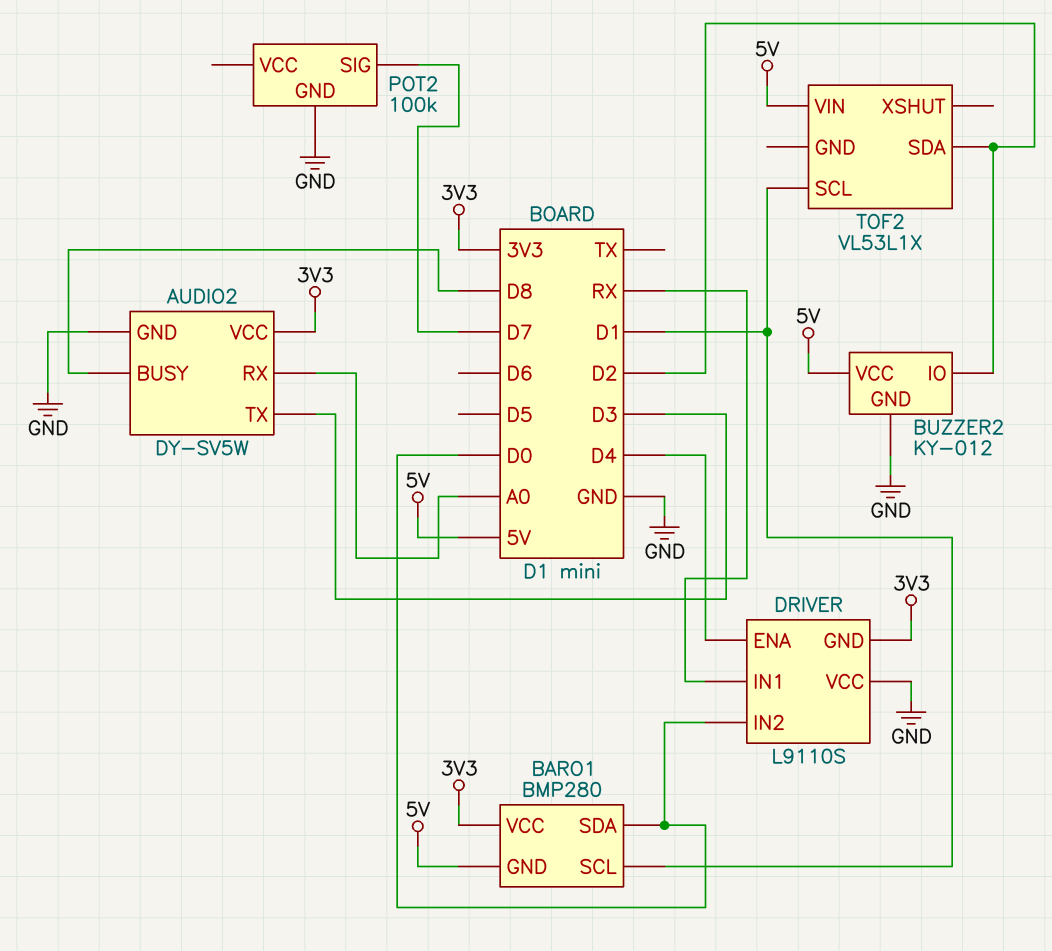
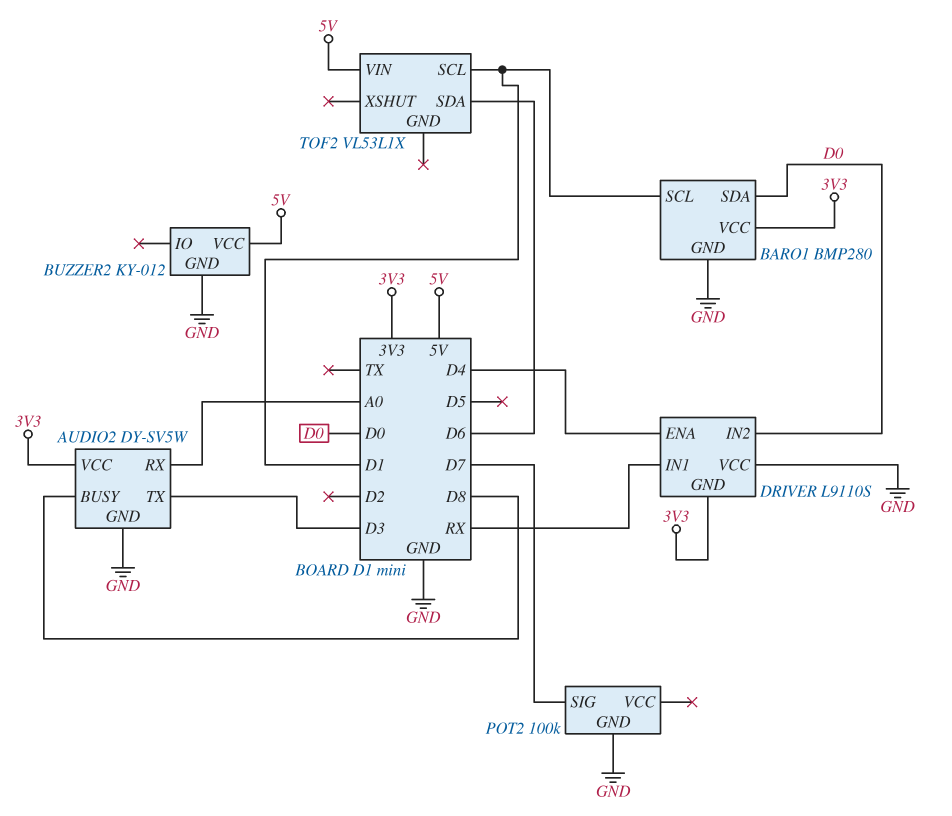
BARO1 pin GND: 5V -> GND
BUZZER2 pin IO: D2 -> none
TOF2 pin SDA: D2 -> D6

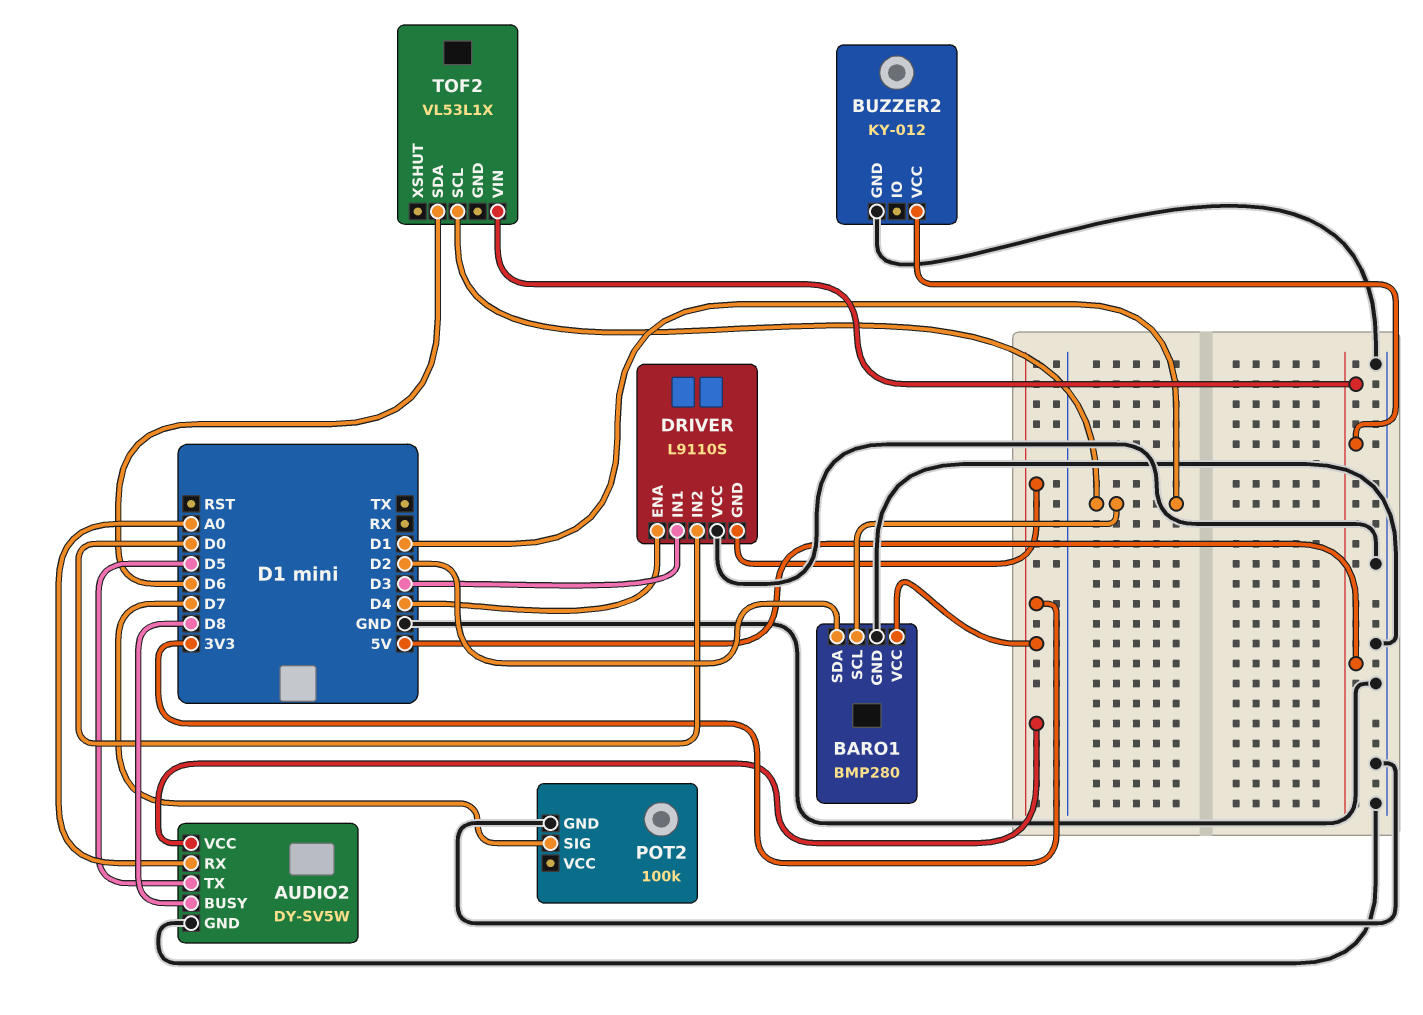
AUDIO2 pin TX: D3 -> D5
BARO1 pin SDA: D0 -> D2
DRIVER pin IN1: RX -> D3

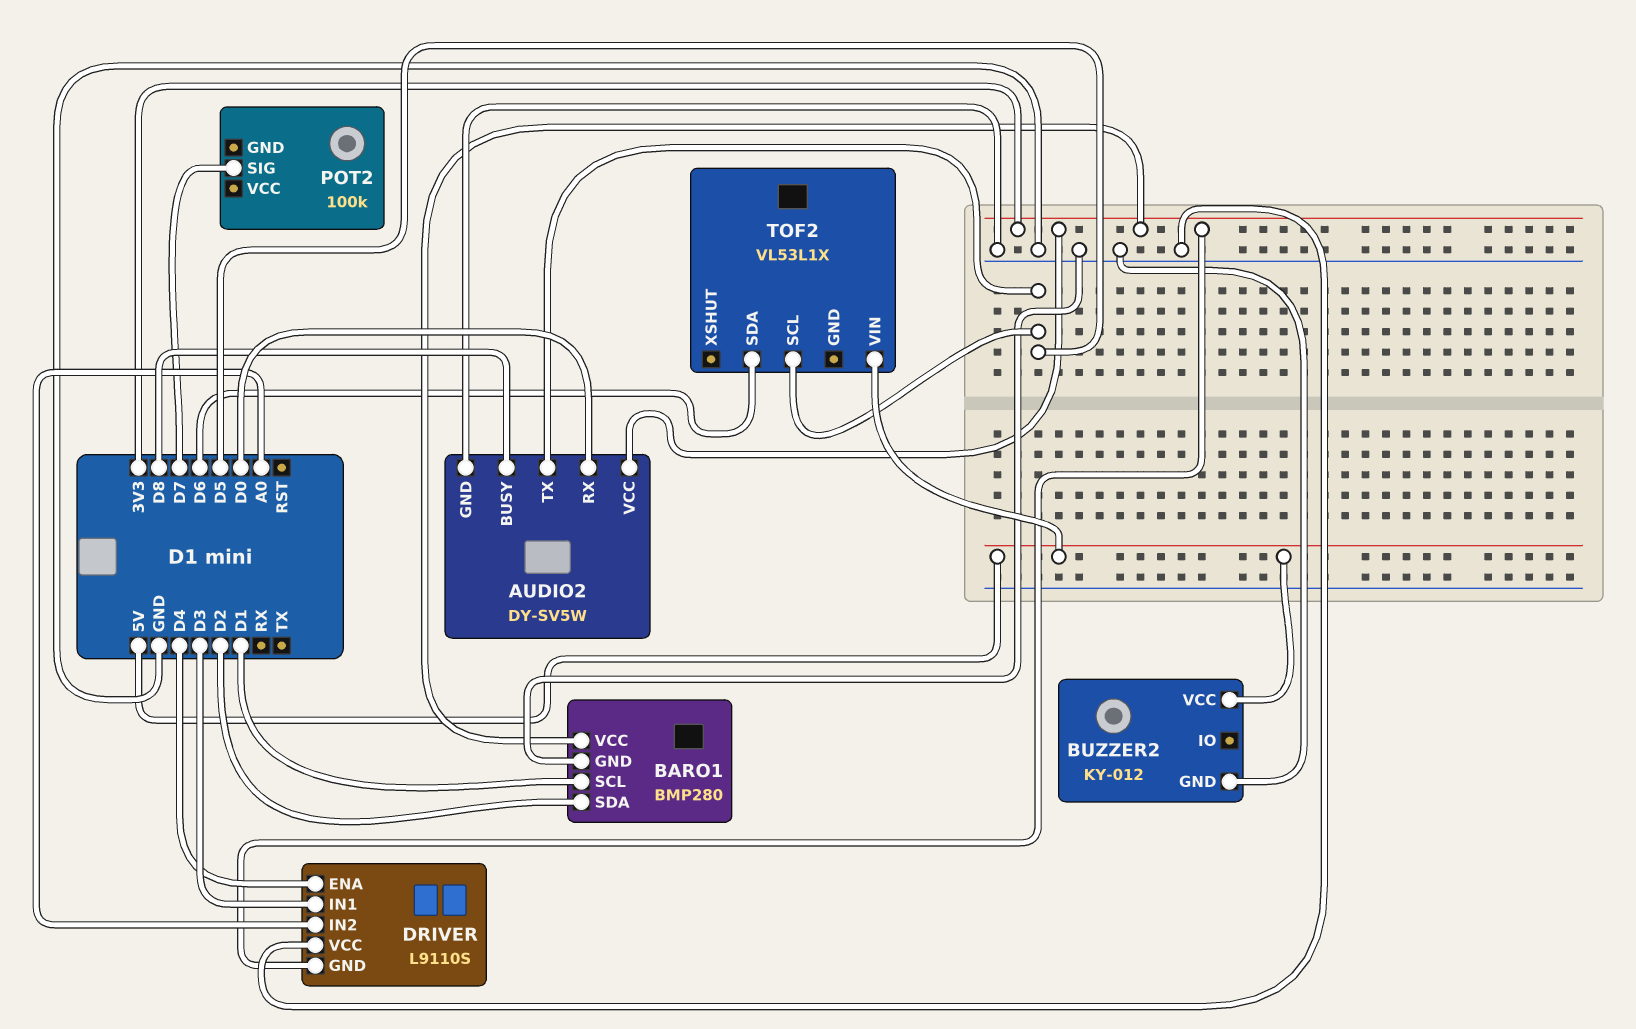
AUDIO2 pin RX: A0 -> D0
DRIVER pin IN2: D0 -> A0
POT2 pin GND: GND -> none
TOF2 pin SCL: D1 -> D5

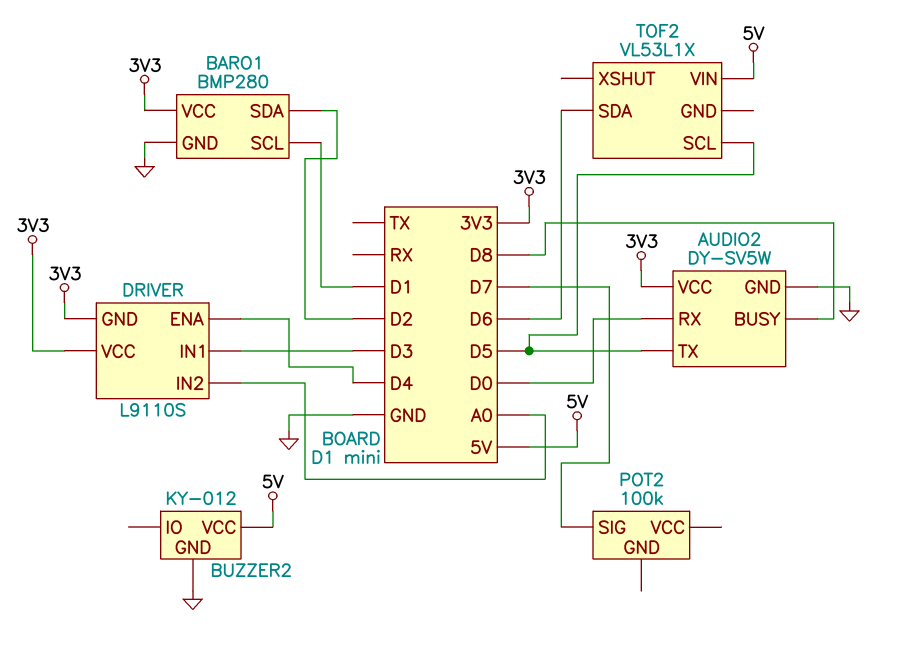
DRIVER pin VCC: GND -> 3V3

